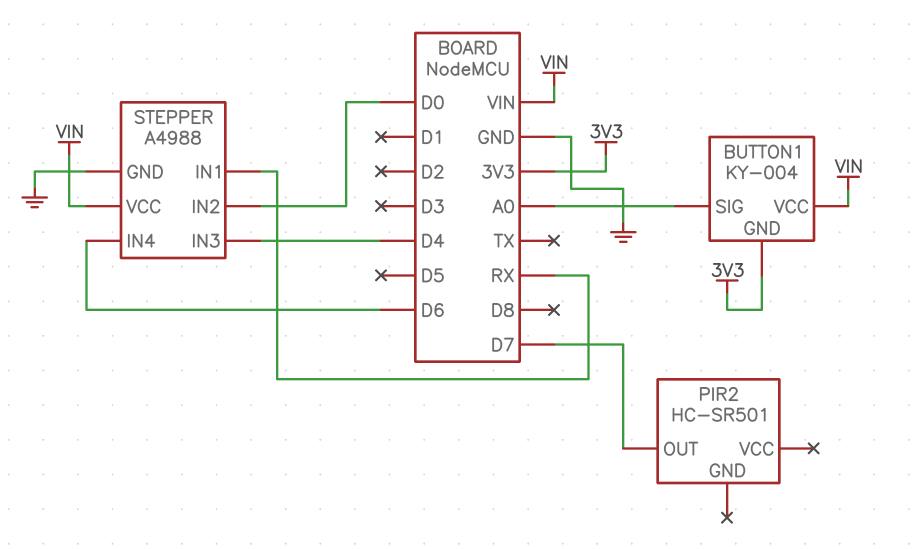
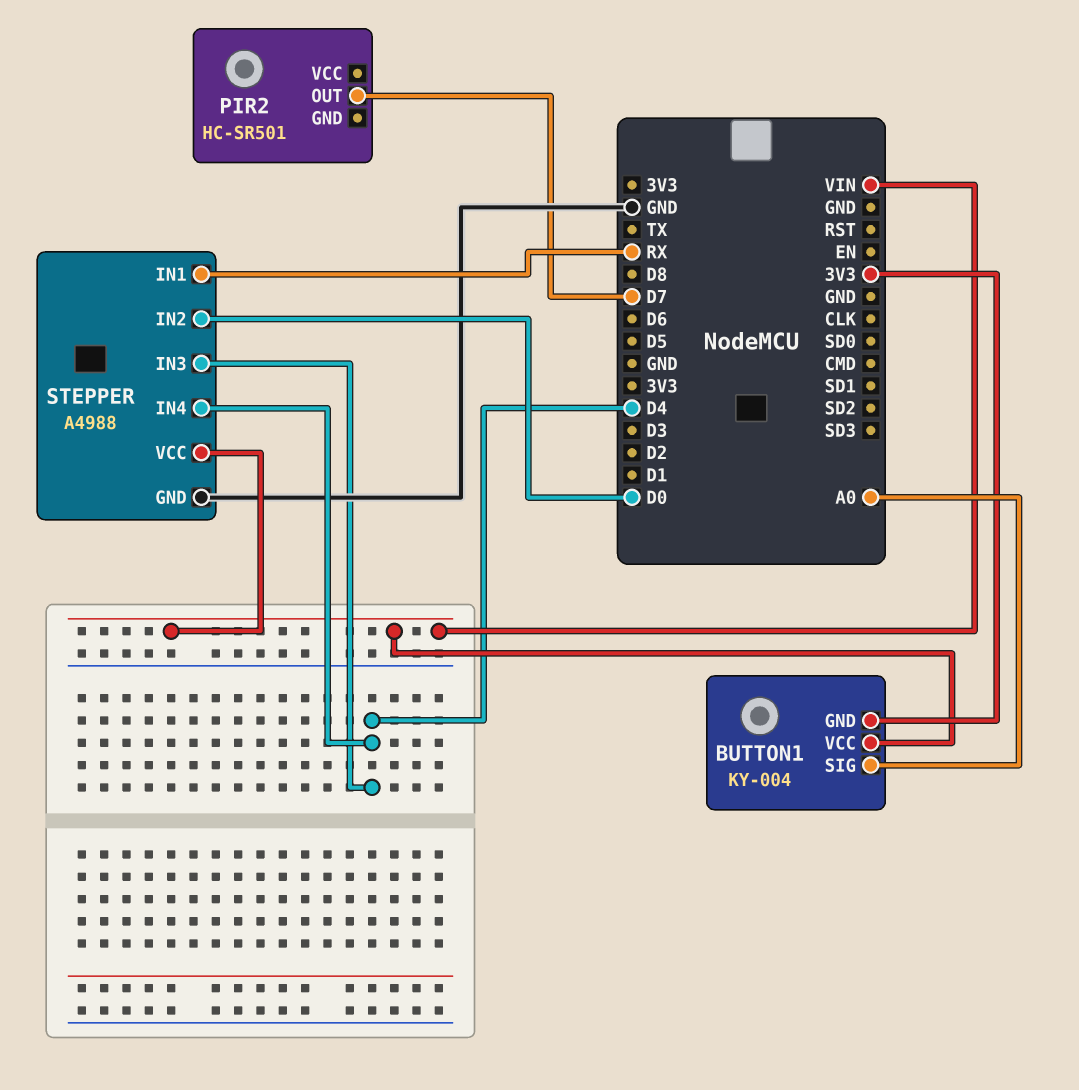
STEPPER pin IN4: D6 -> D4

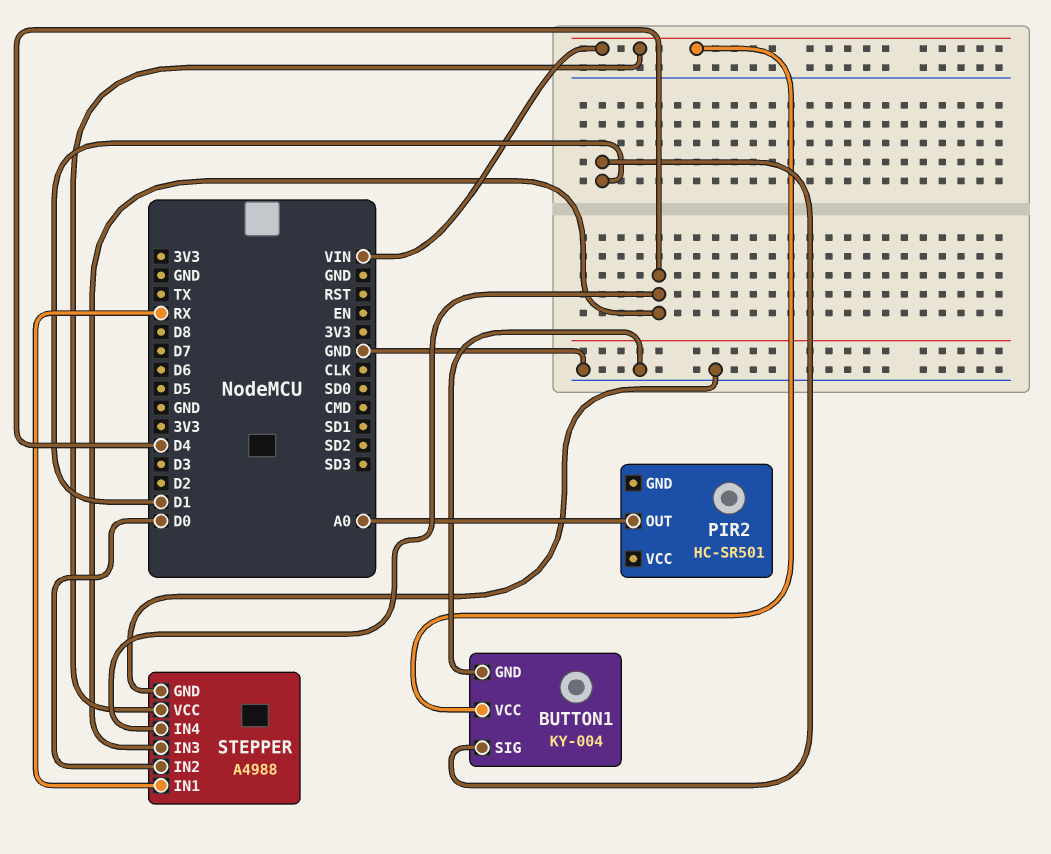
BUTTON1 pin GND: 3V3 -> GND
BUTTON1 pin SIG: A0 -> D1
PIR2 pin OUT: D7 -> A0

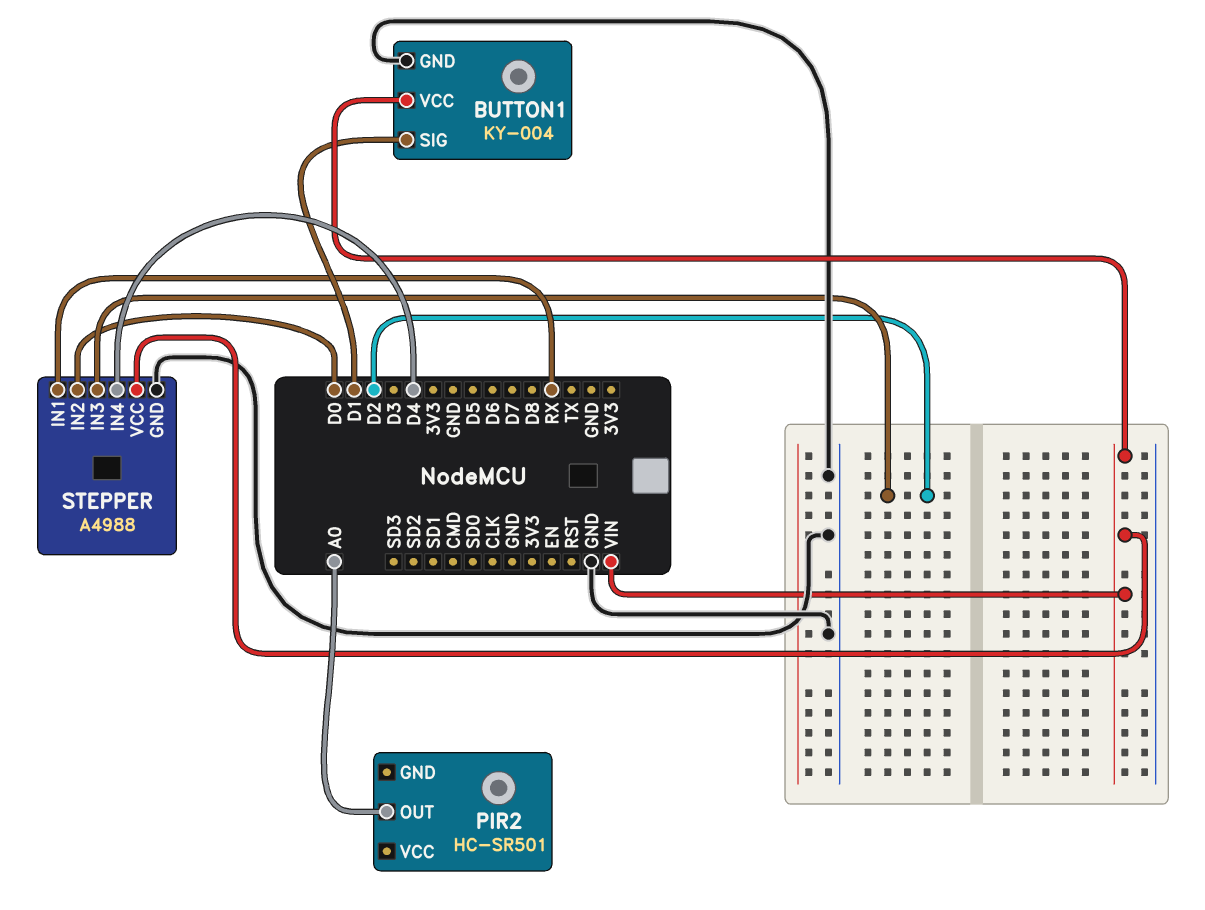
STEPPER pin IN3: D4 -> D2

